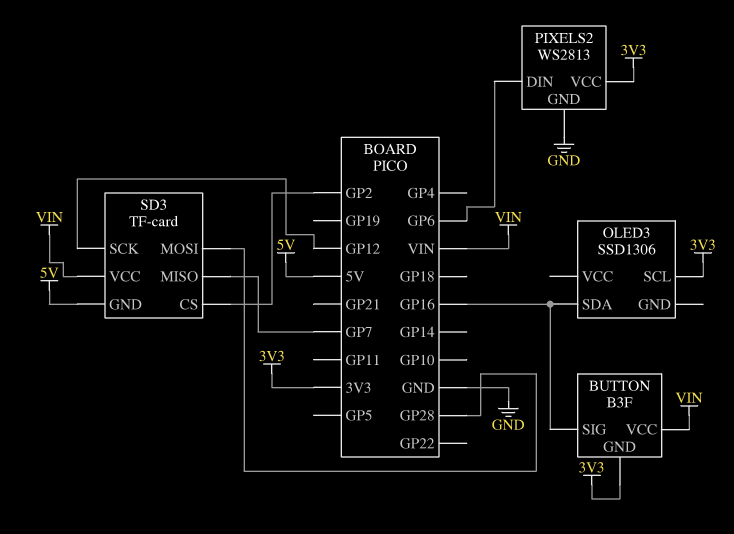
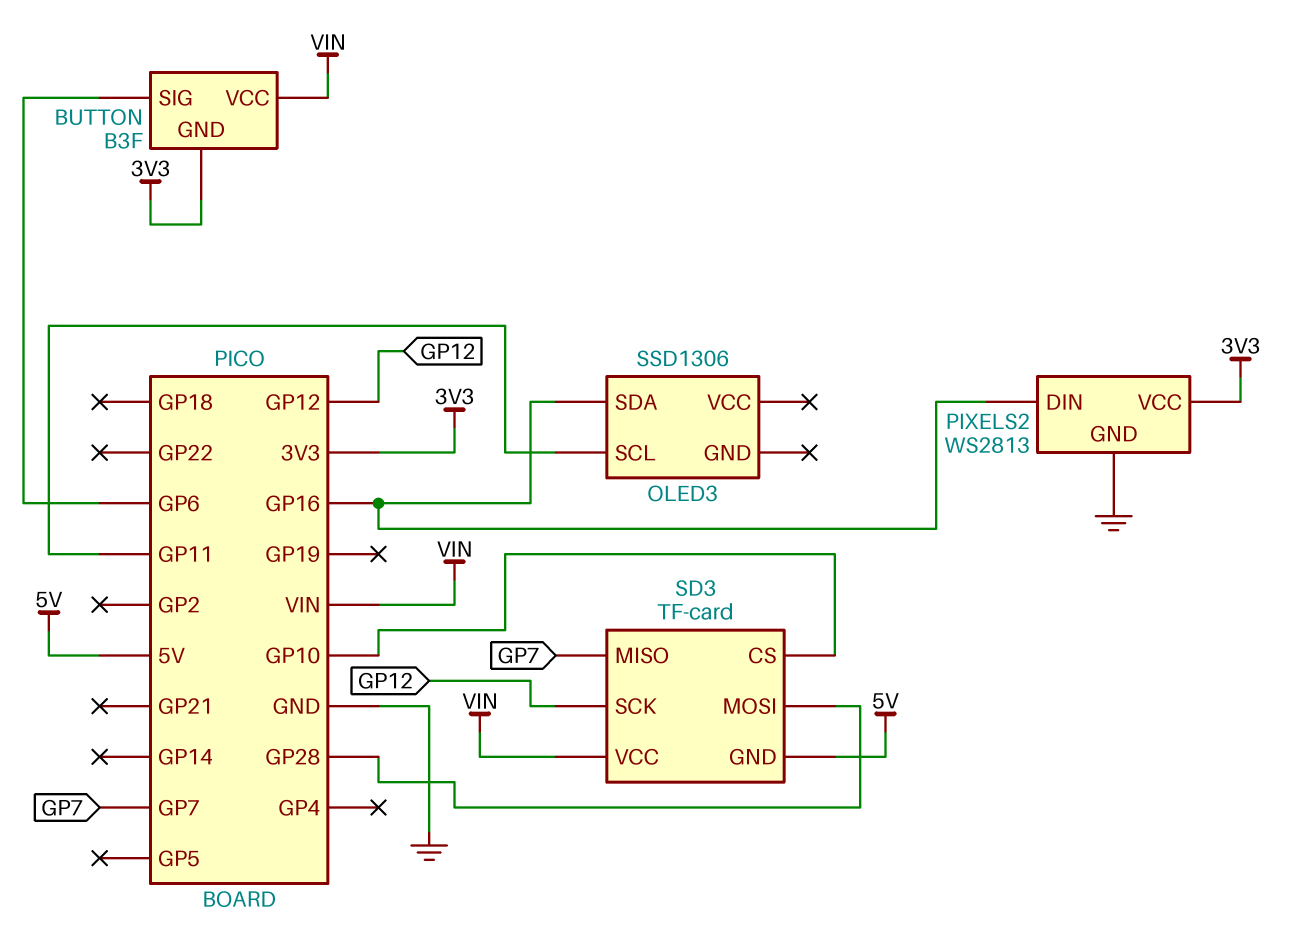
BUTTON pin SIG: GP16 -> GP6
OLED3 pin SCL: 3V3 -> GP11
PIXELS2 pin DIN: GP6 -> GP16
SD3 pin CS: GP2 -> GP10

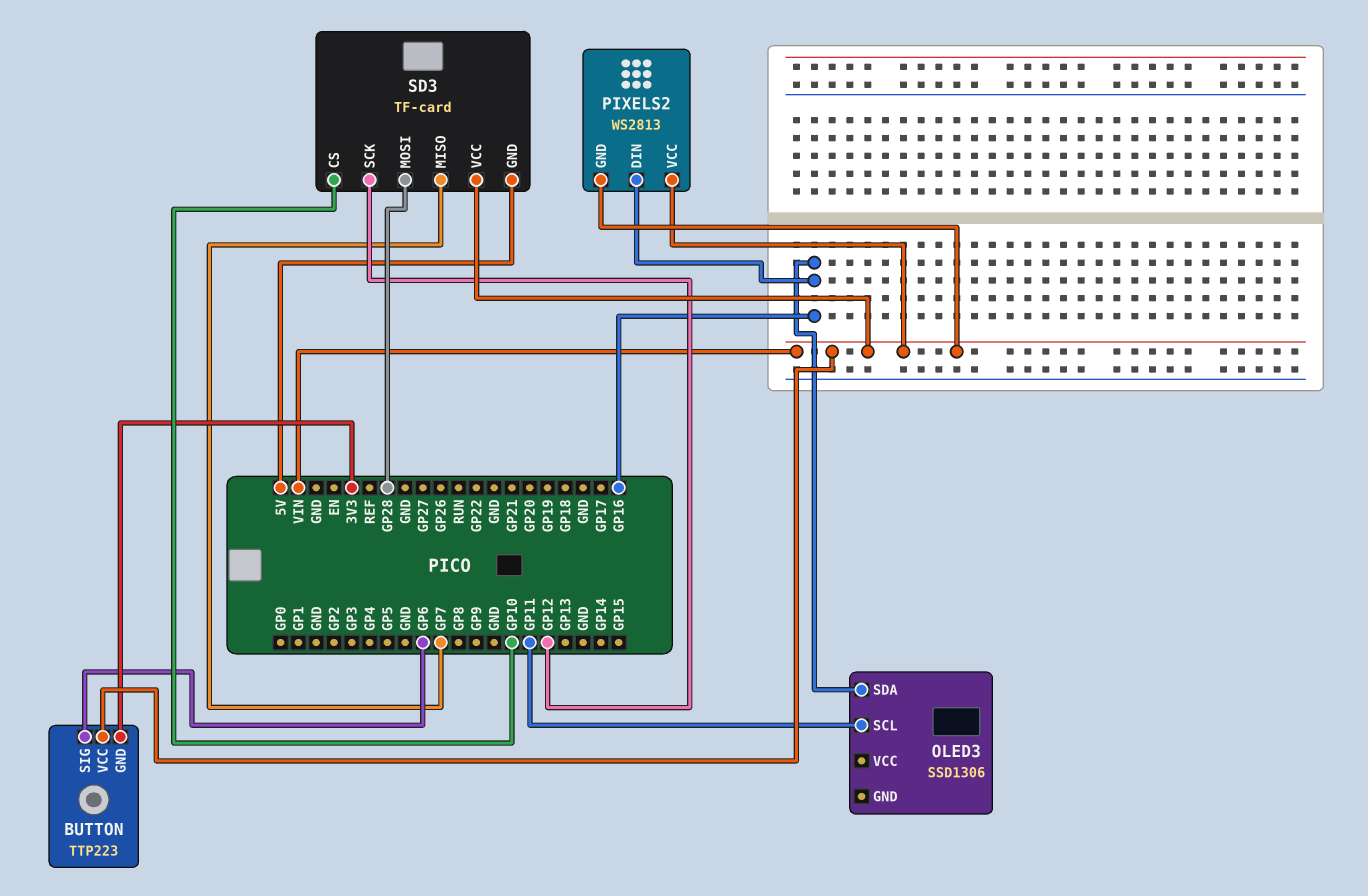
BUTTON: B3F -> TTP223
PIXELS2 pin GND: GND -> VIN
PIXELS2 pin VCC: 3V3 -> VIN

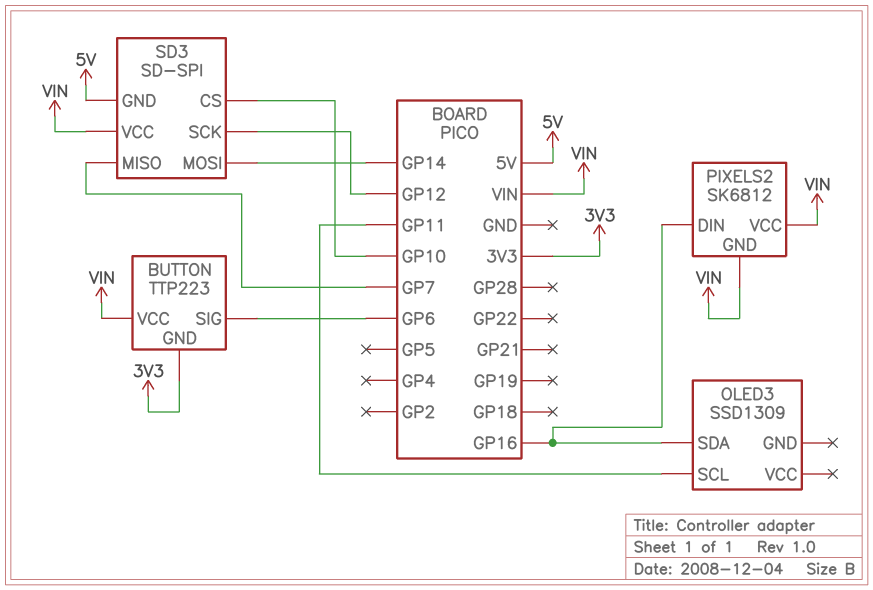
OLED3: SSD1306 -> SSD1309
PIXELS2: WS2813 -> SK6812
SD3: TF-card -> SD-SPI
SD3 pin MOSI: GP28 -> GP14

